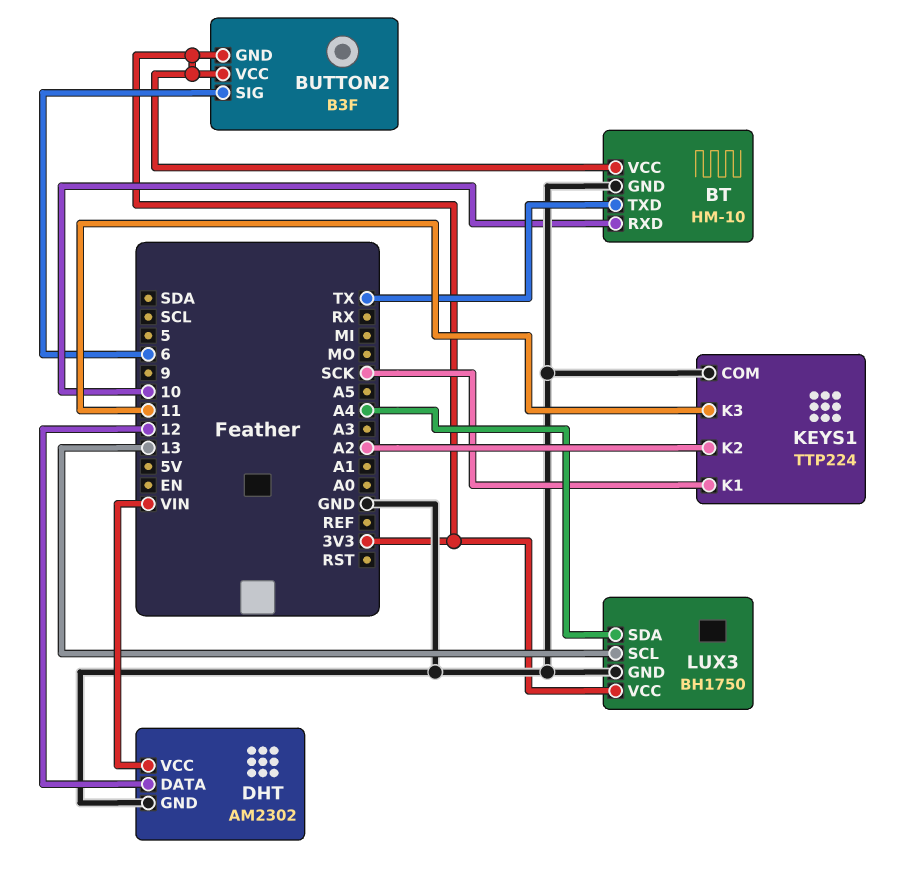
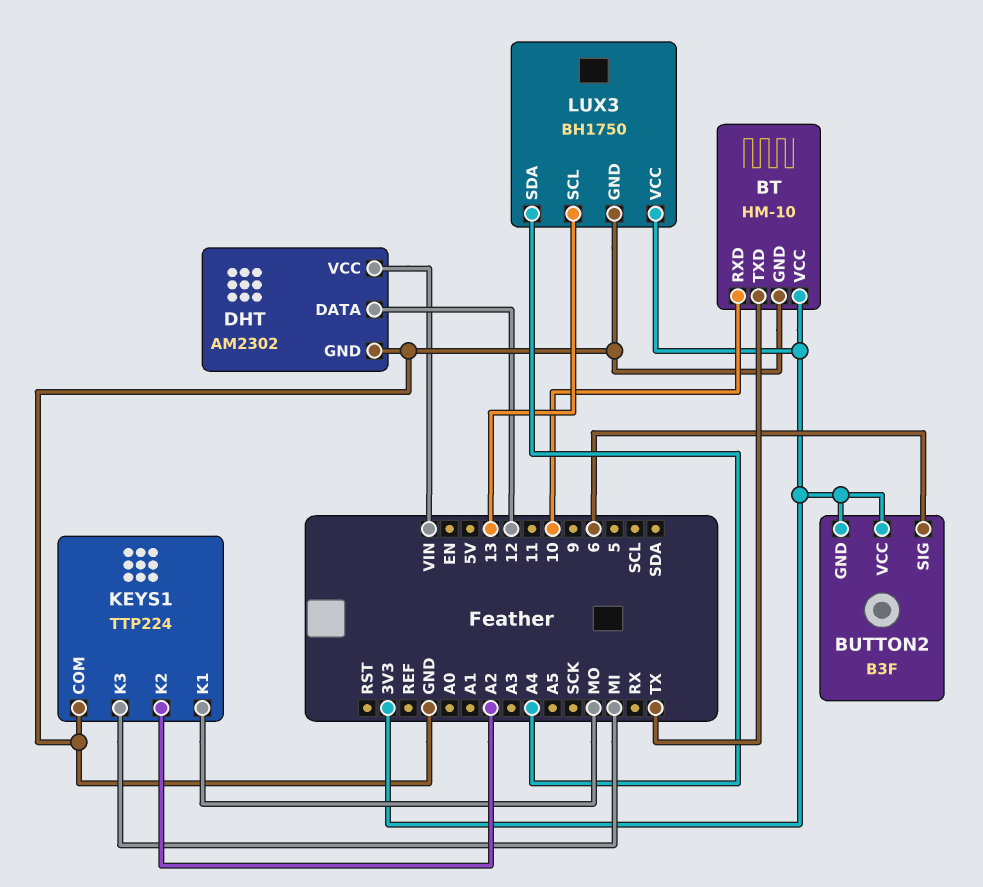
KEYS1 pin K1: SCK -> MO
KEYS1 pin K3: 11 -> MI

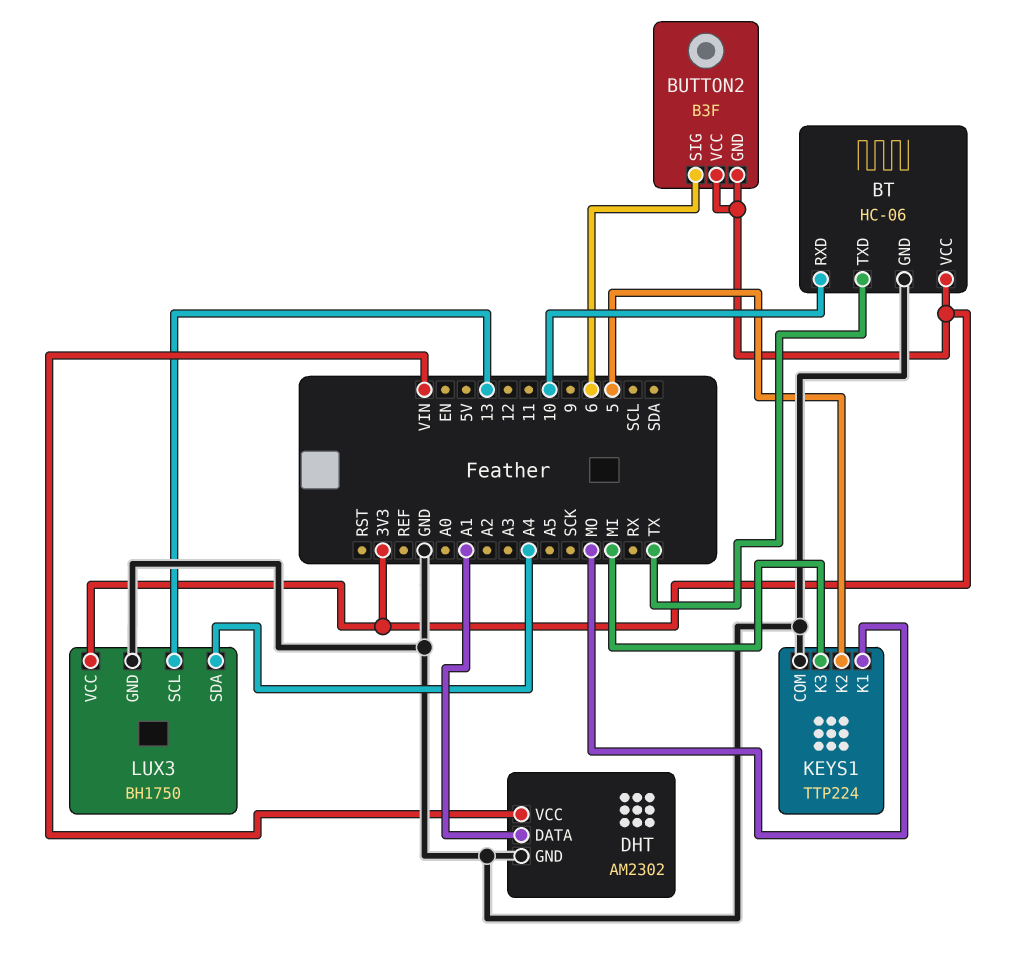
BT: HM-10 -> HC-06
DHT pin DATA: 12 -> A1
KEYS1 pin K2: A2 -> 5

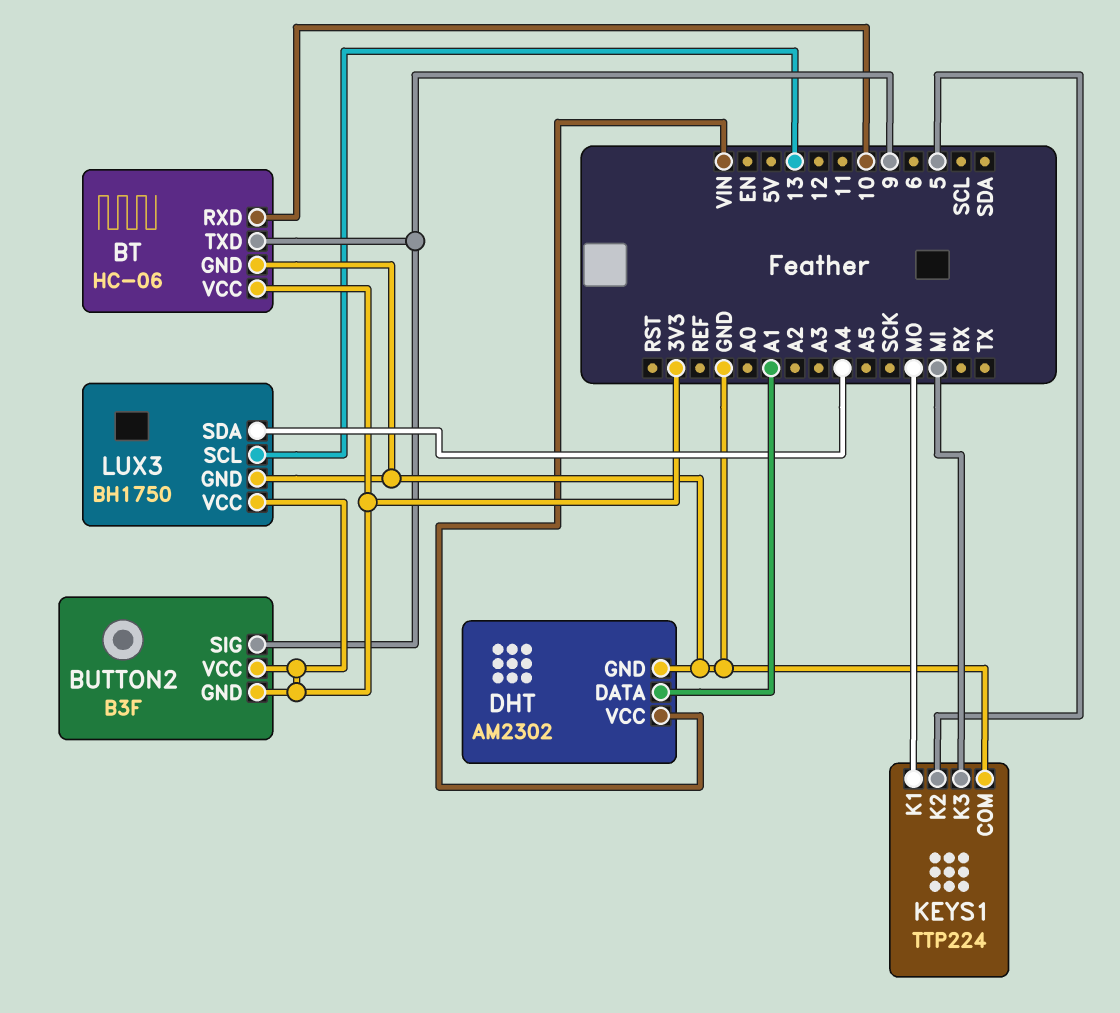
BT pin TXD: TX -> 9
BUTTON2 pin SIG: 6 -> 9

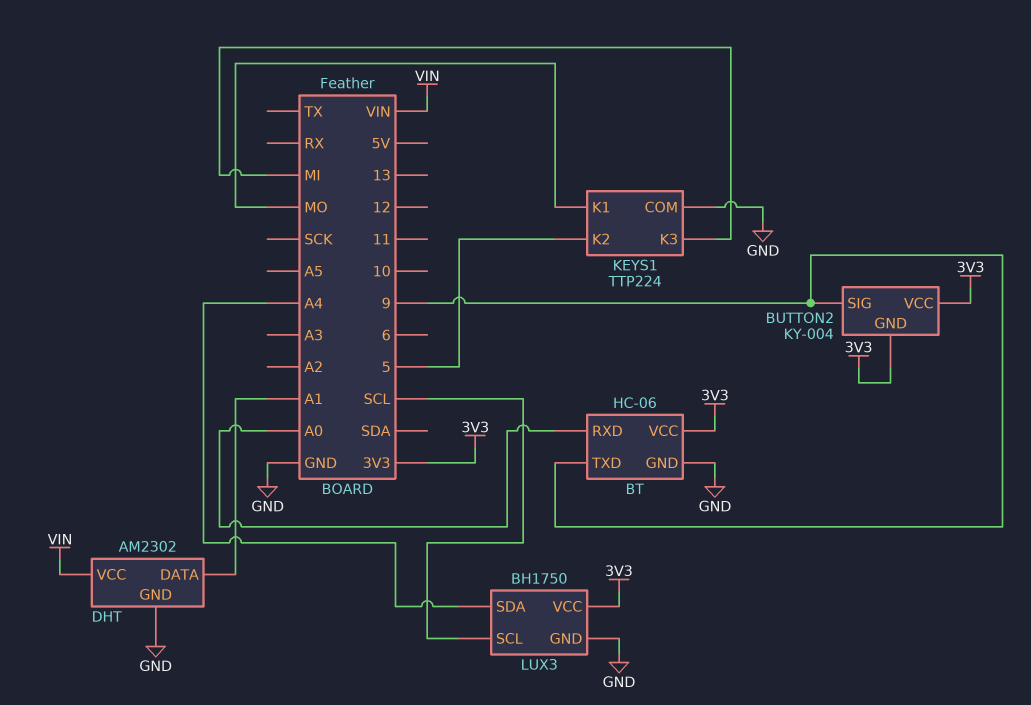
BT pin RXD: 10 -> A0
BUTTON2: B3F -> KY-004
LUX3 pin SCL: 13 -> SCL

